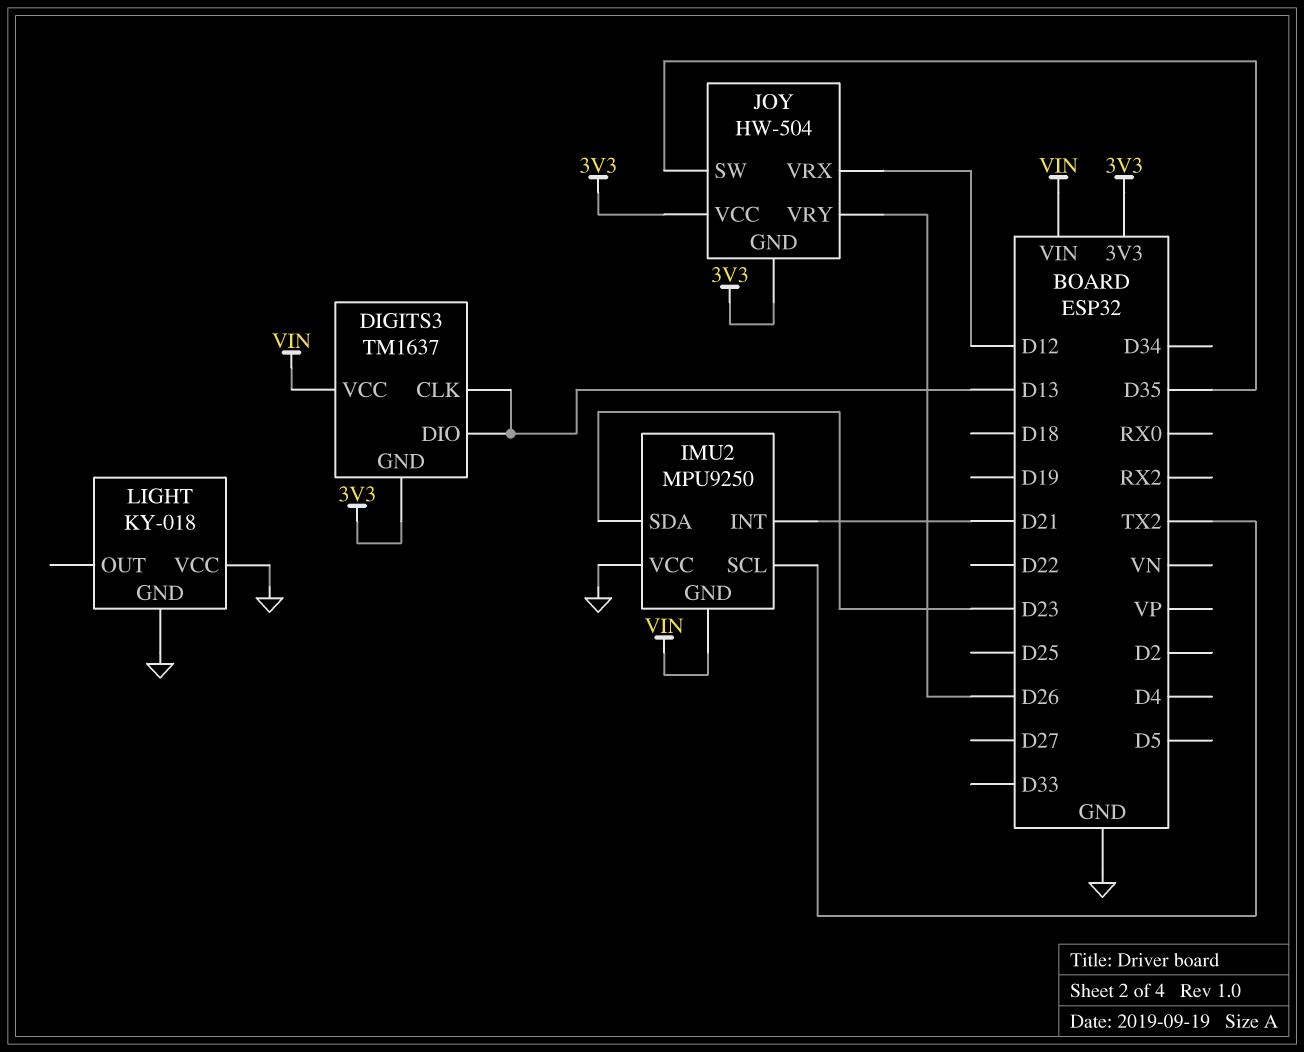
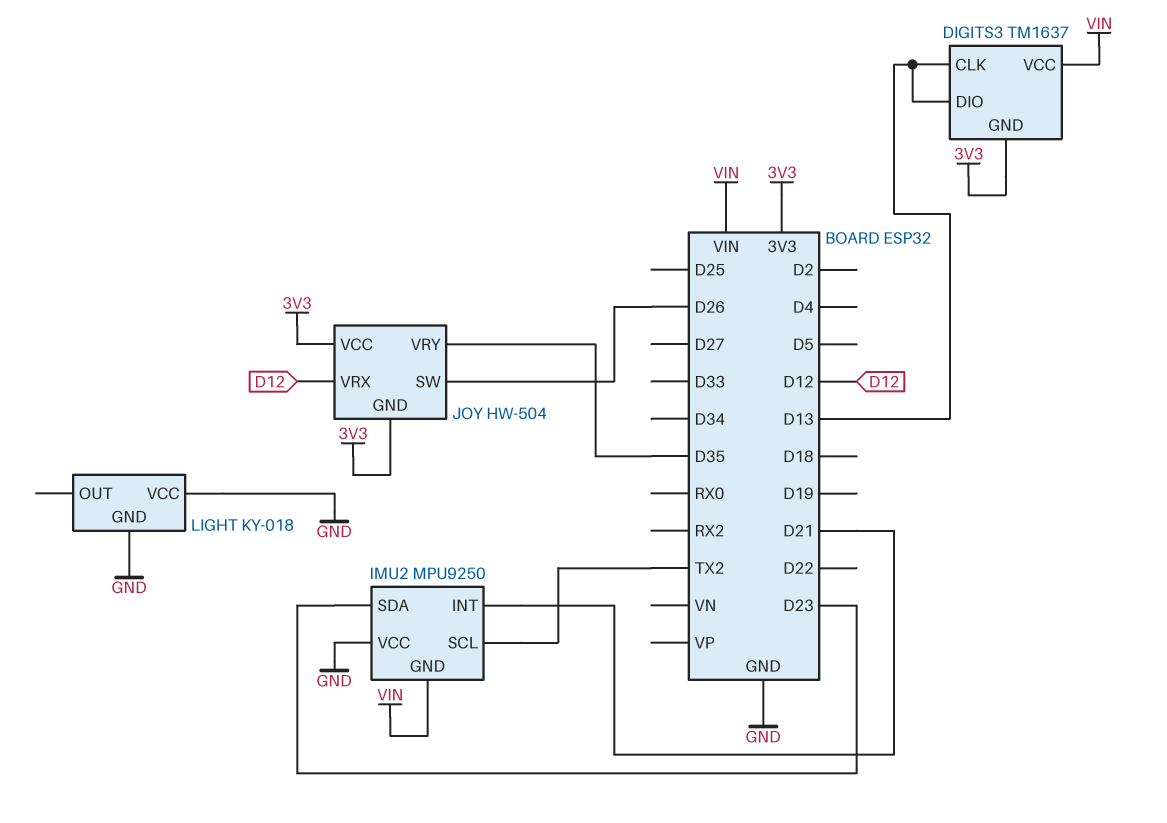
JOY pin SW: D35 -> D26
JOY pin VRY: D26 -> D35

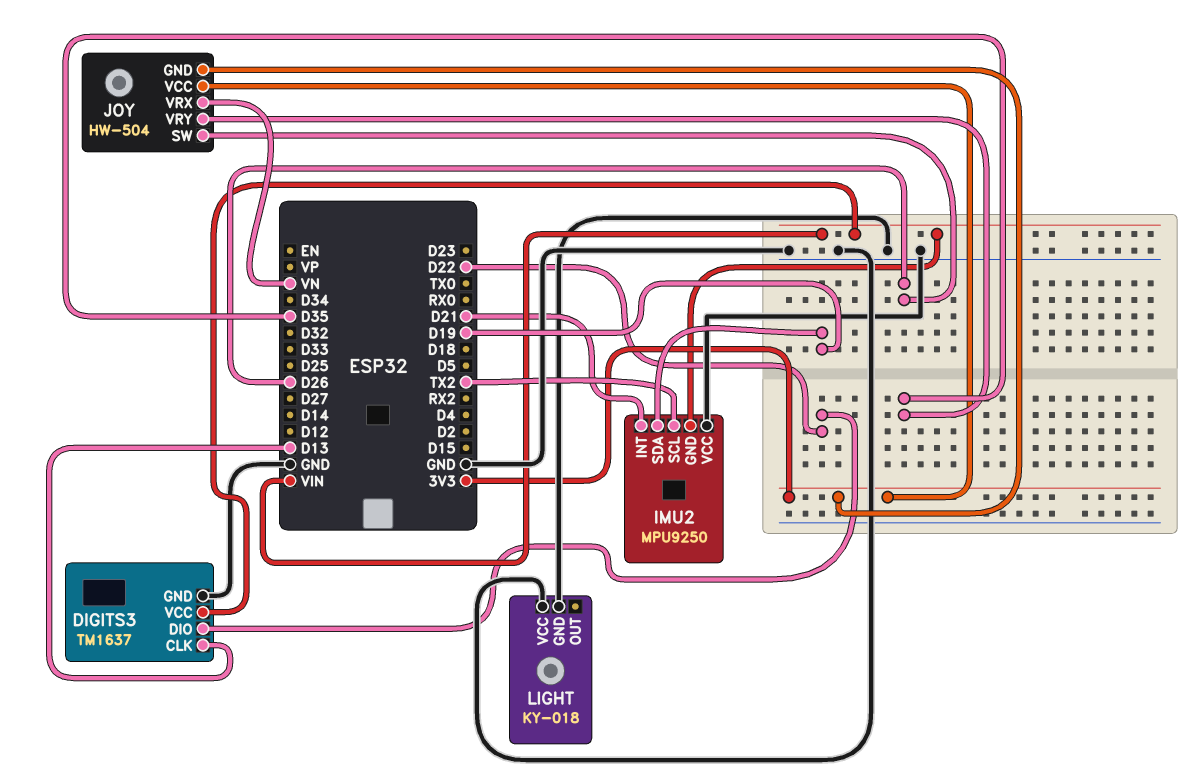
DIGITS3 pin DIO: D13 -> D22
DIGITS3 pin GND: 3V3 -> GND
IMU2 pin SDA: D23 -> D19
JOY pin VRX: D12 -> VN

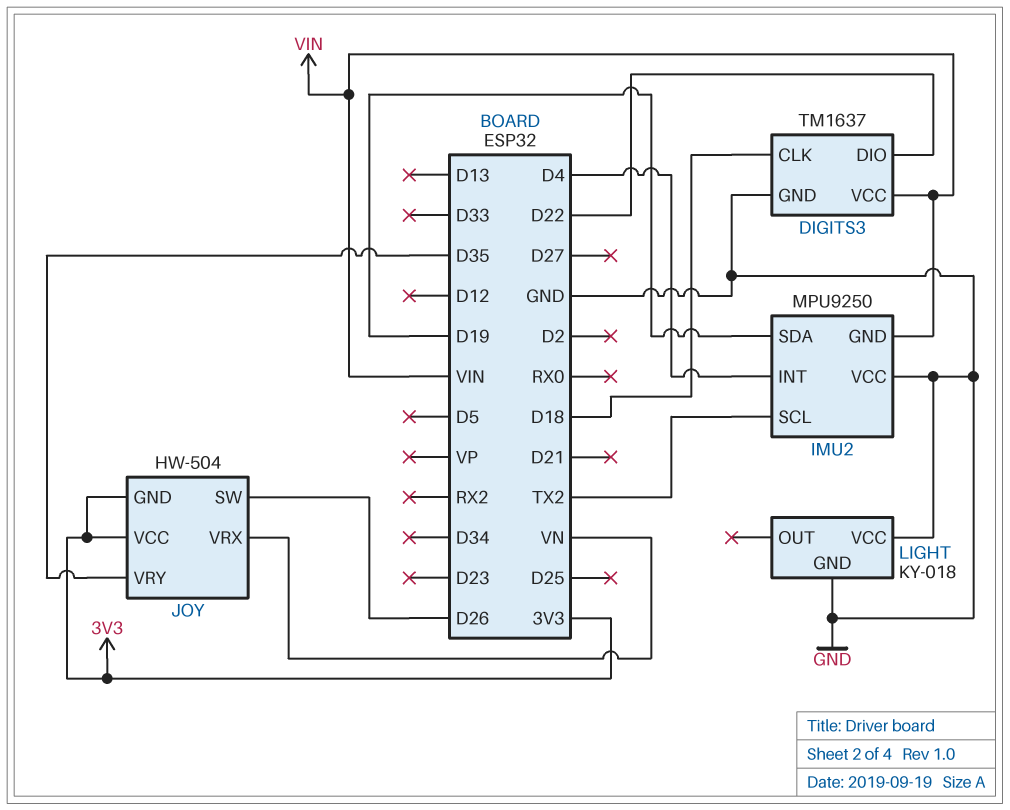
DIGITS3 pin CLK: D13 -> D18
IMU2 pin INT: D21 -> D4

